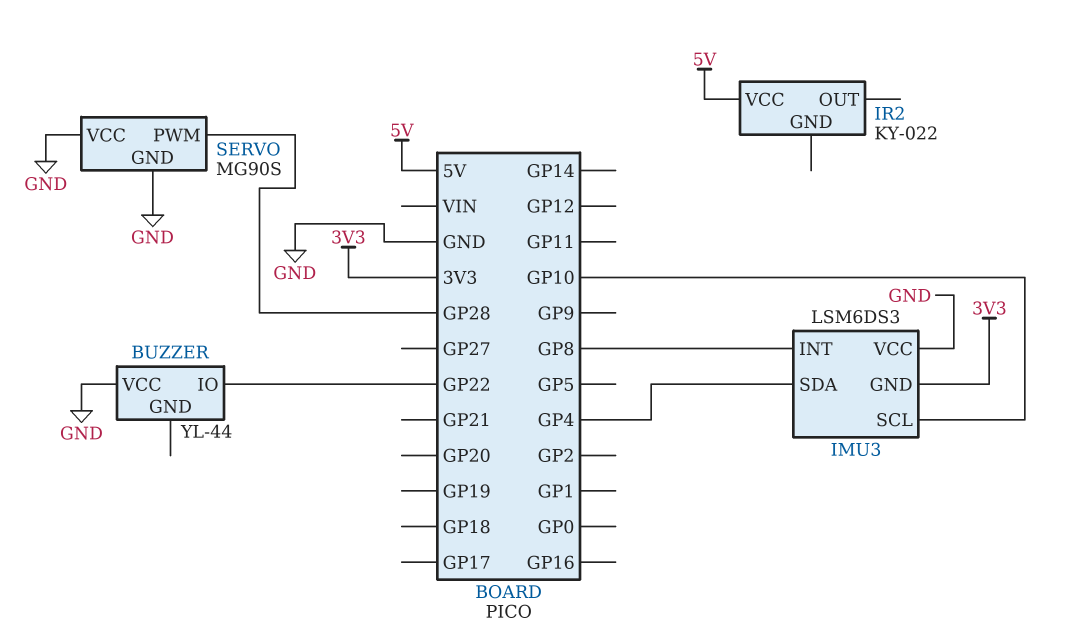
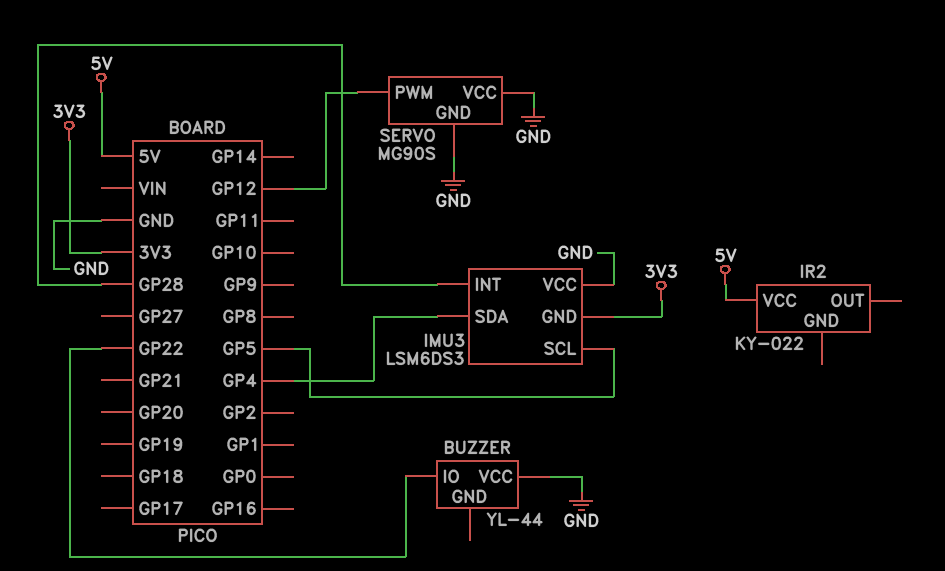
IMU3 pin INT: GP8 -> GP28
IMU3 pin SCL: GP10 -> GP5
SERVO pin PWM: GP28 -> GP12

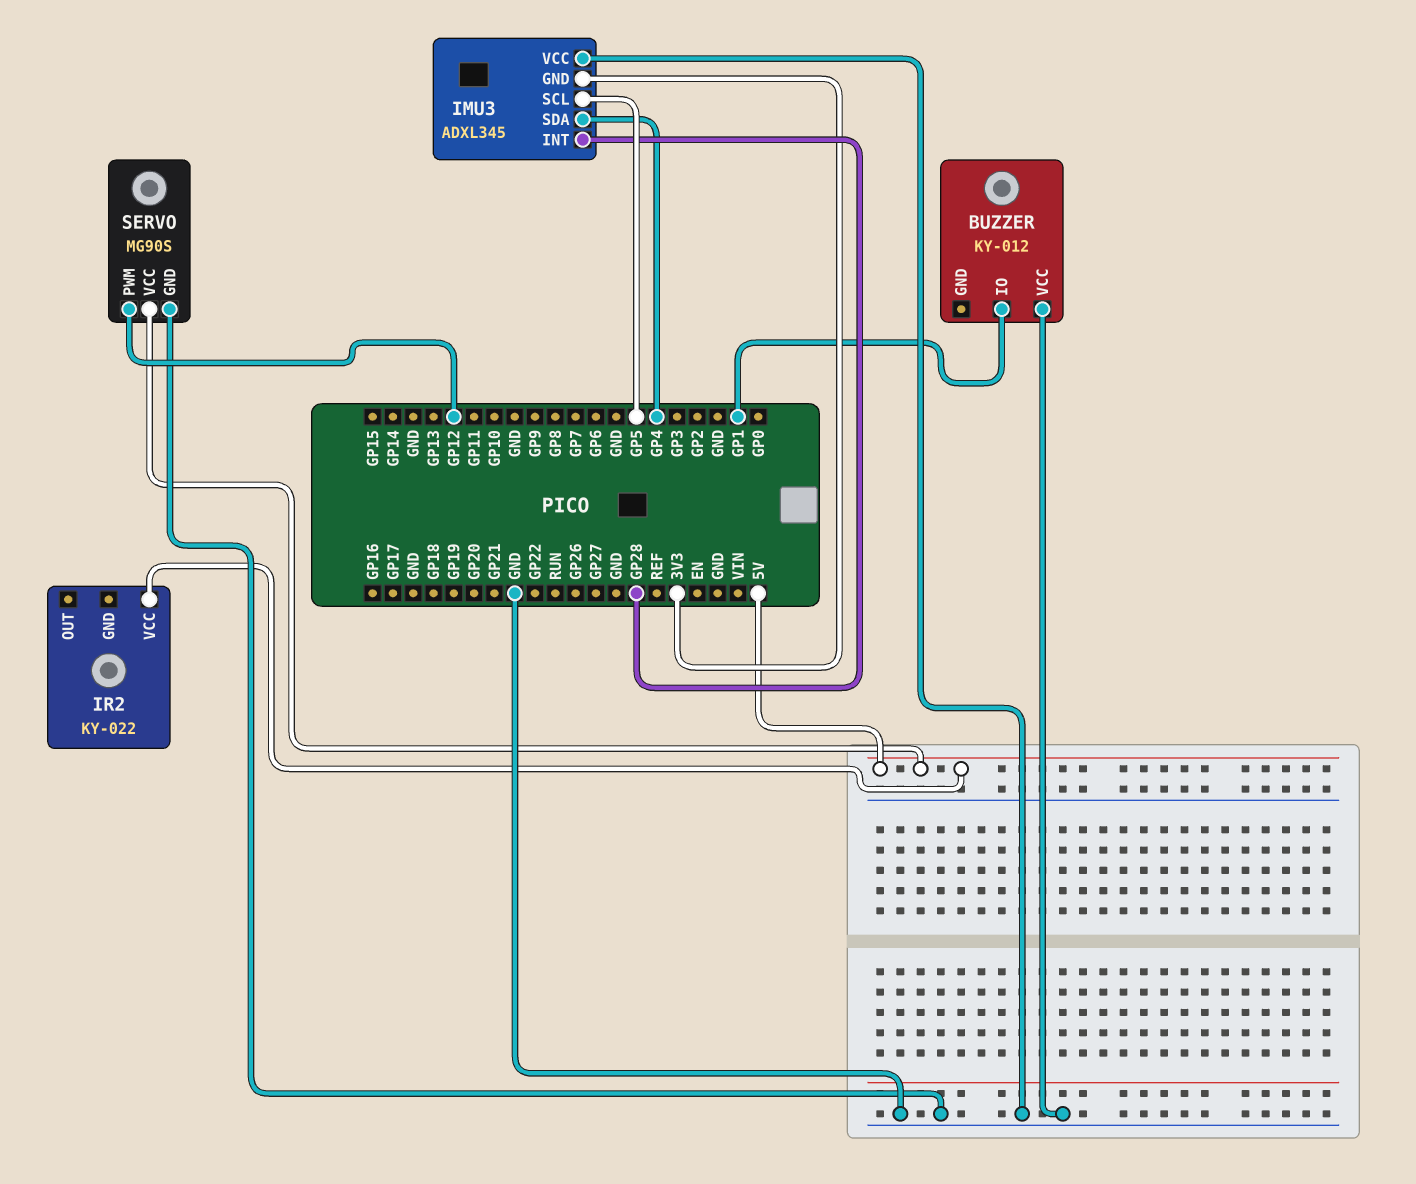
BUZZER: YL-44 -> KY-012
BUZZER pin IO: GP22 -> GP1
IMU3: LSM6DS3 -> ADXL345
SERVO pin VCC: GND -> 5V

